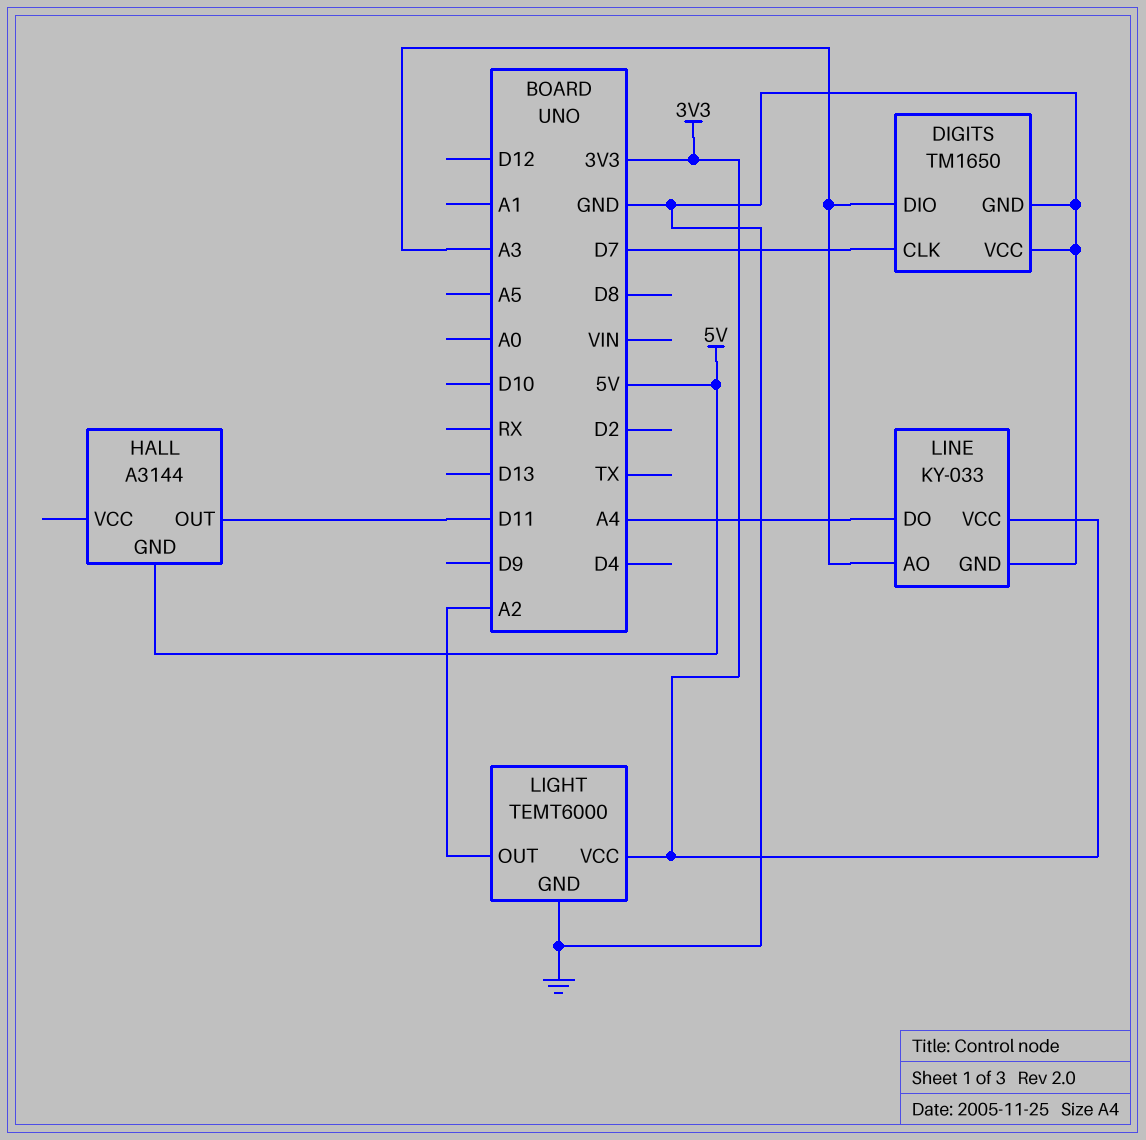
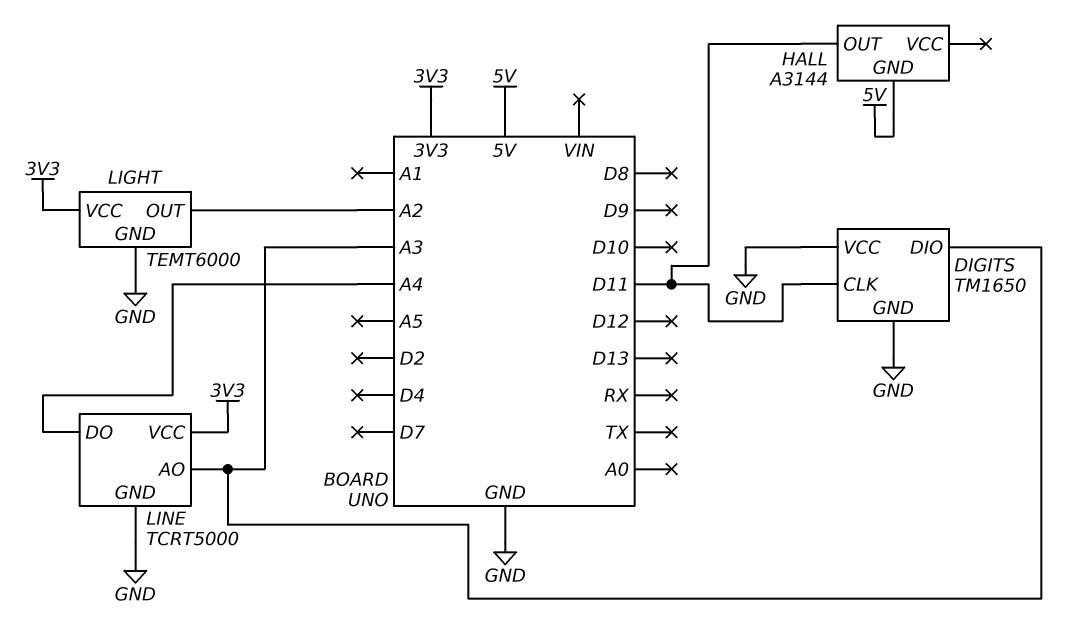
DIGITS pin CLK: D7 -> D11
LINE: KY-033 -> TCRT5000

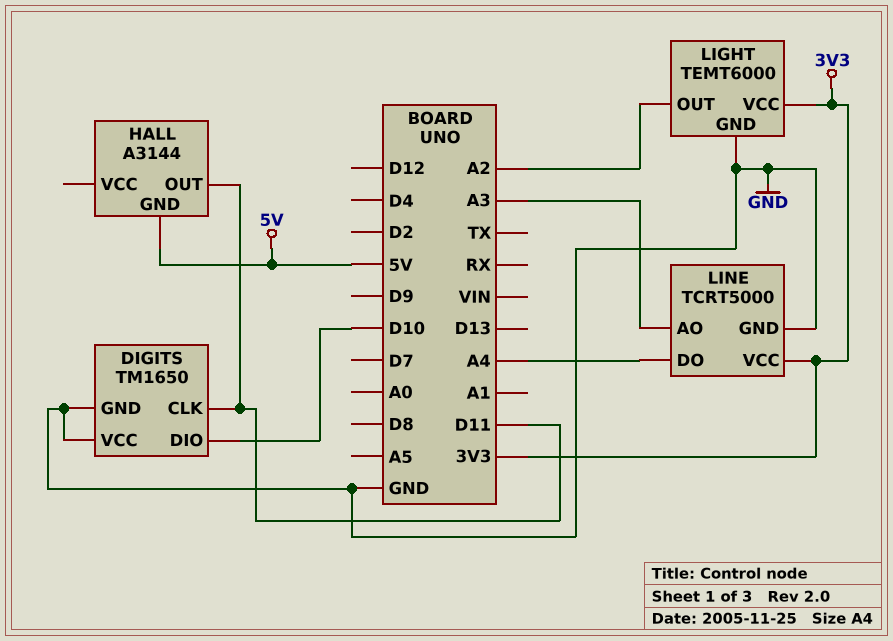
DIGITS pin DIO: A3 -> D10

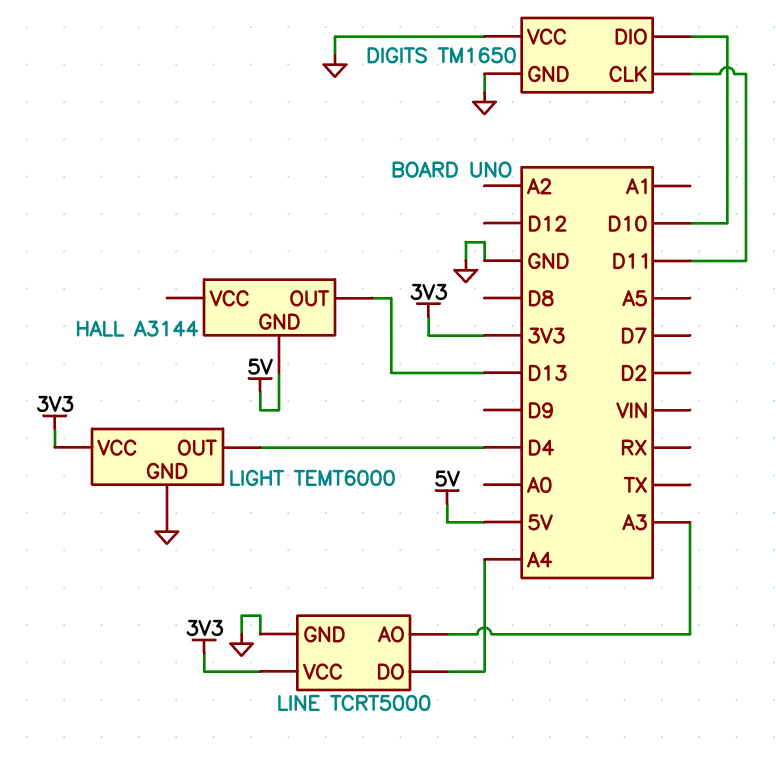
HALL pin OUT: D11 -> D13
LIGHT pin OUT: A2 -> D4

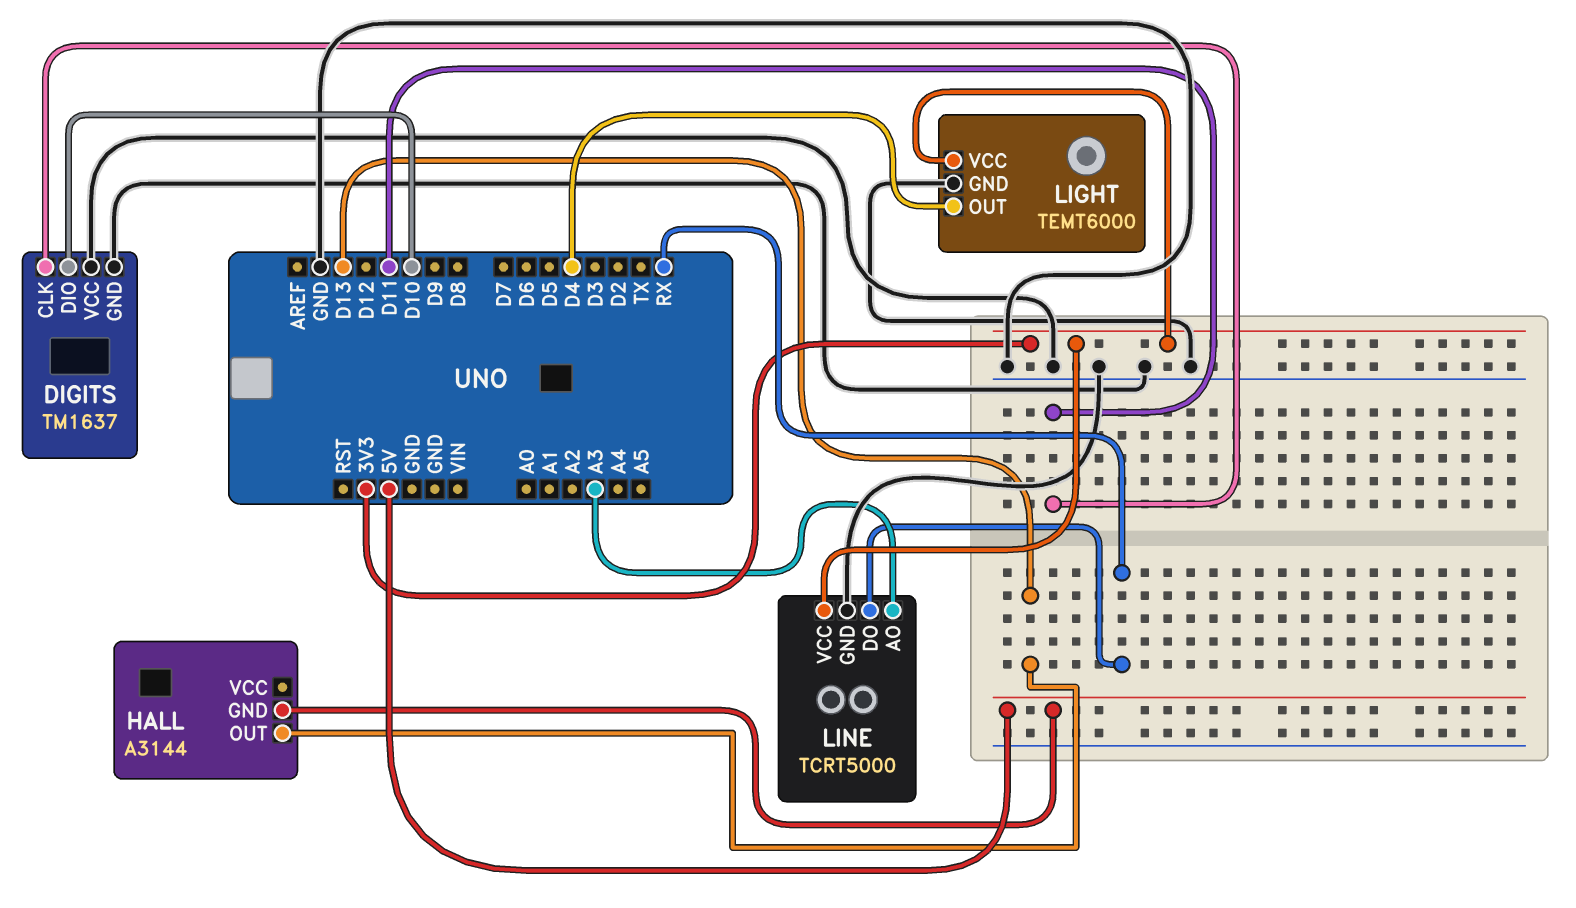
DIGITS: TM1650 -> TM1637
LINE pin DO: A4 -> RX

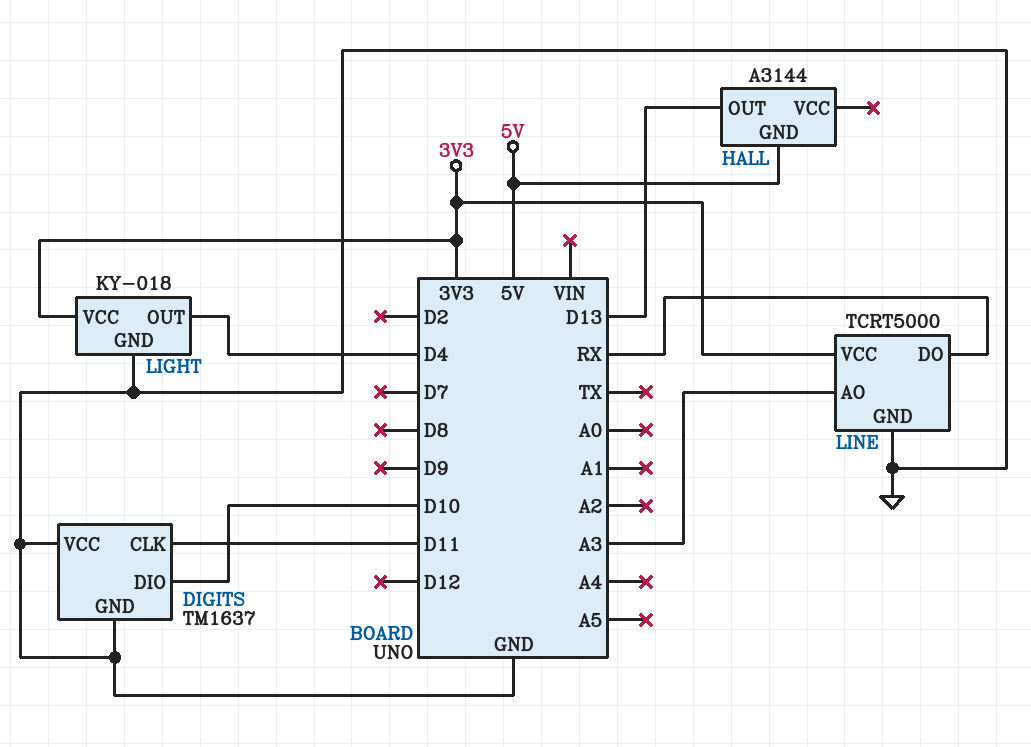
LIGHT: TEMT6000 -> KY-018

